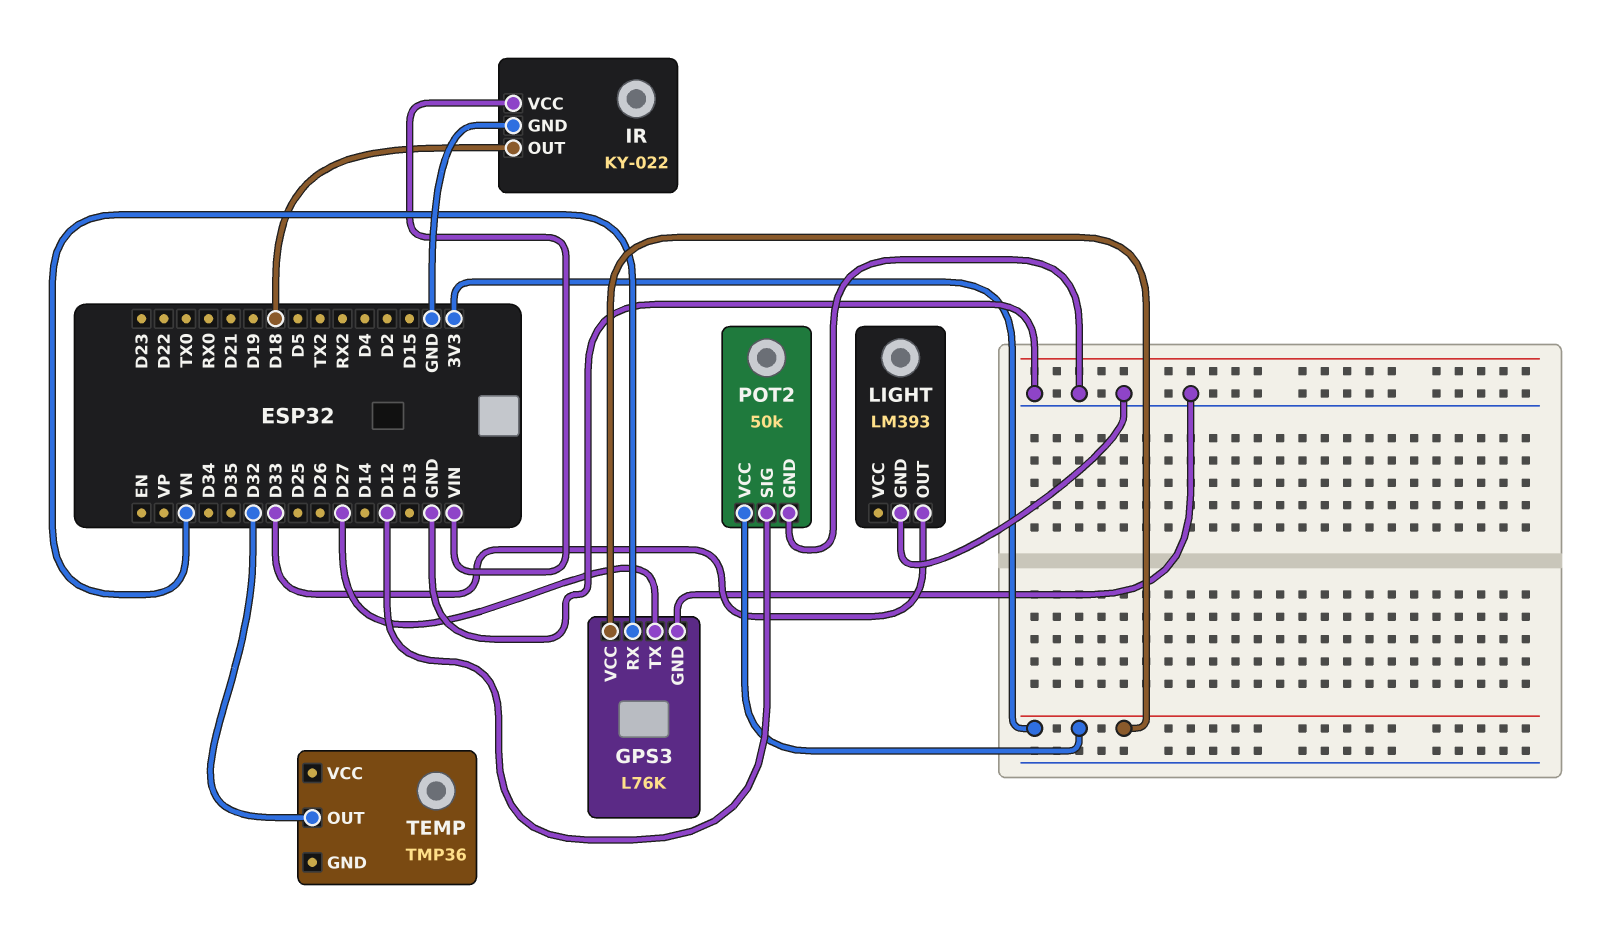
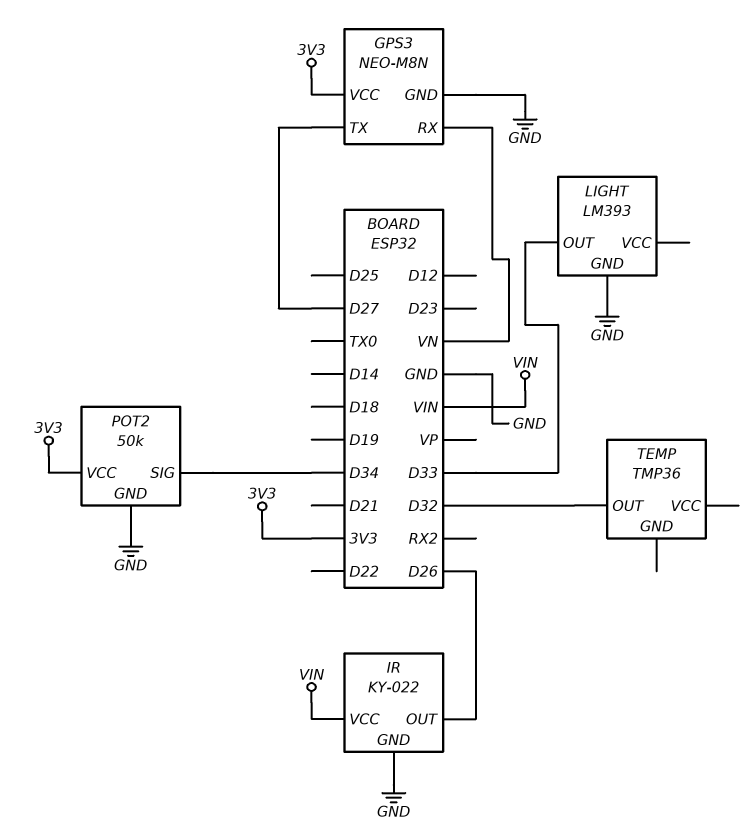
GPS3: L76K -> NEO-M8N
IR pin OUT: D18 -> D26
POT2 pin SIG: D12 -> D34

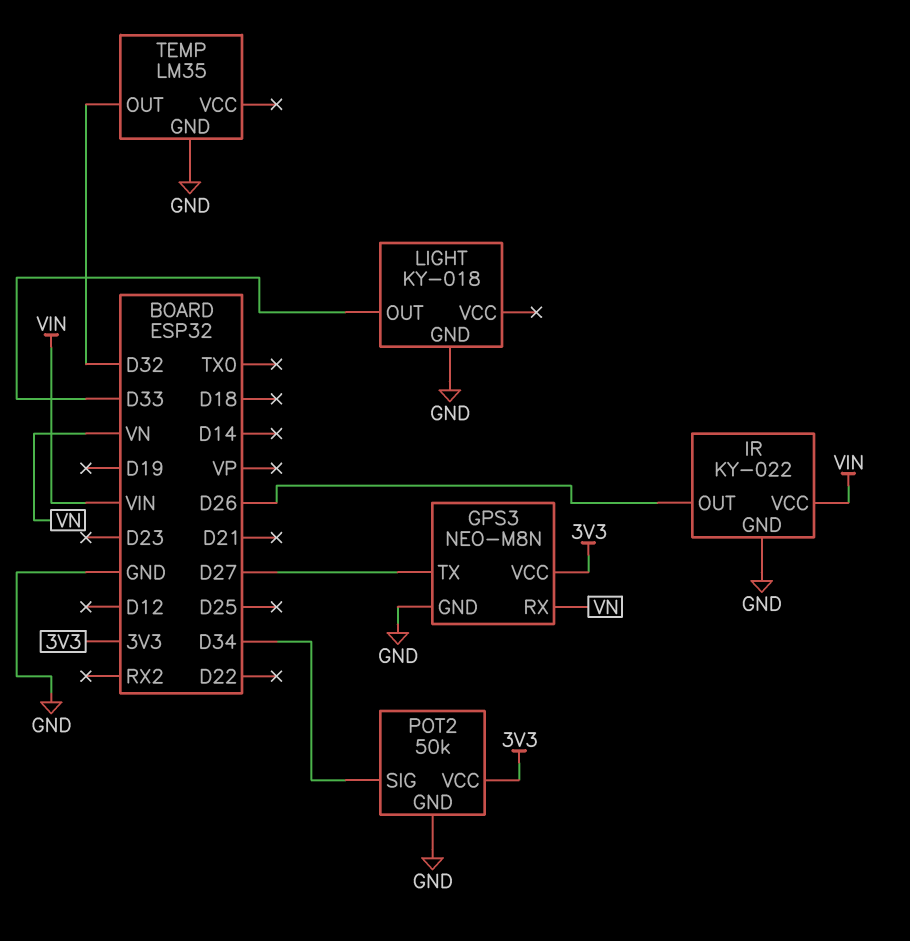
LIGHT: LM393 -> KY-018
TEMP: TMP36 -> LM35
TEMP pin GND: none -> GND

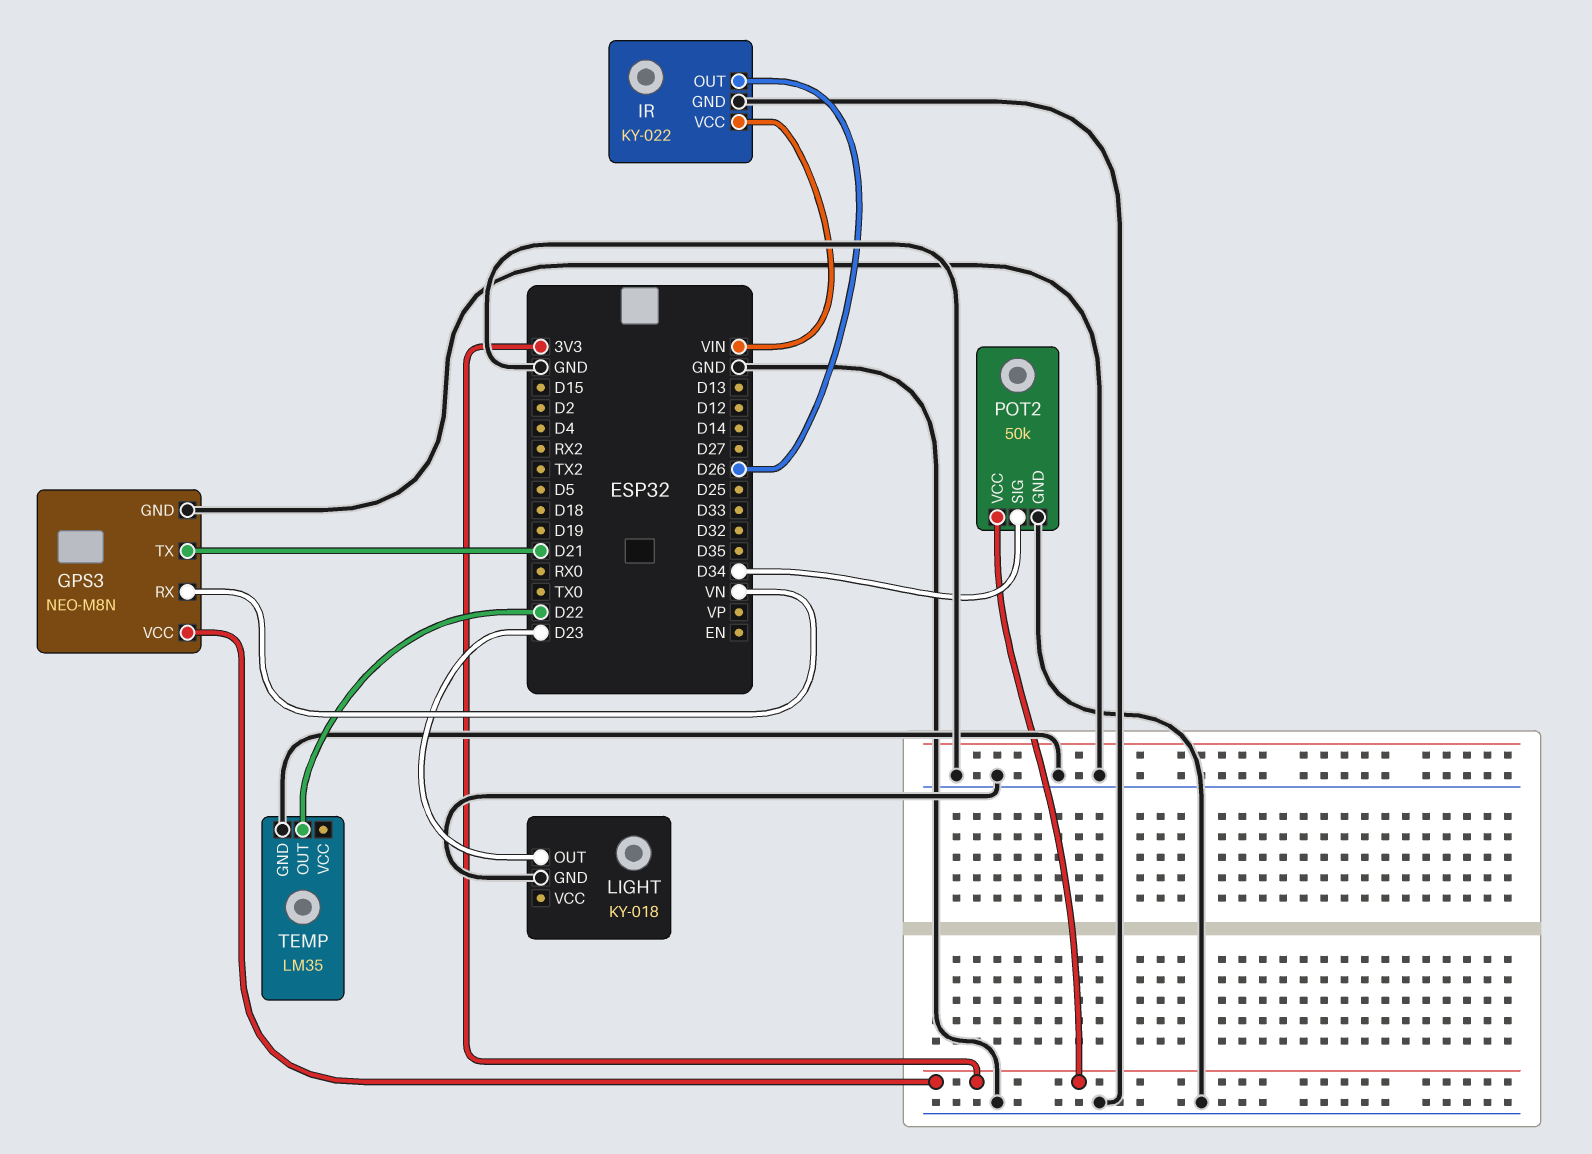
GPS3 pin TX: D27 -> D21
LIGHT pin OUT: D33 -> D23
TEMP pin OUT: D32 -> D22

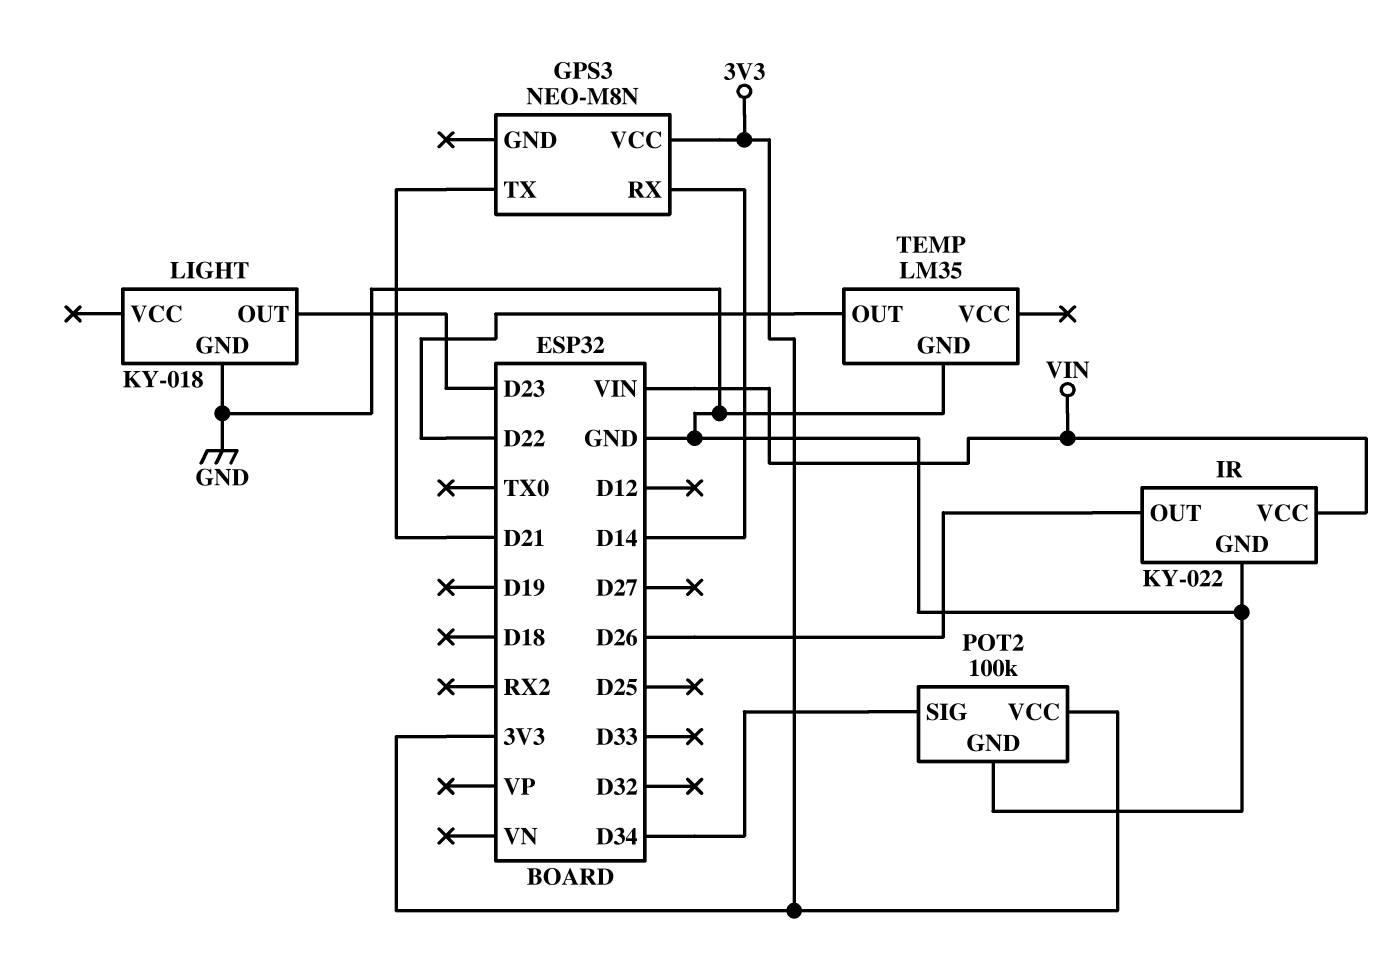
GPS3 pin GND: GND -> none
GPS3 pin RX: VN -> D14
POT2: 50k -> 100k

